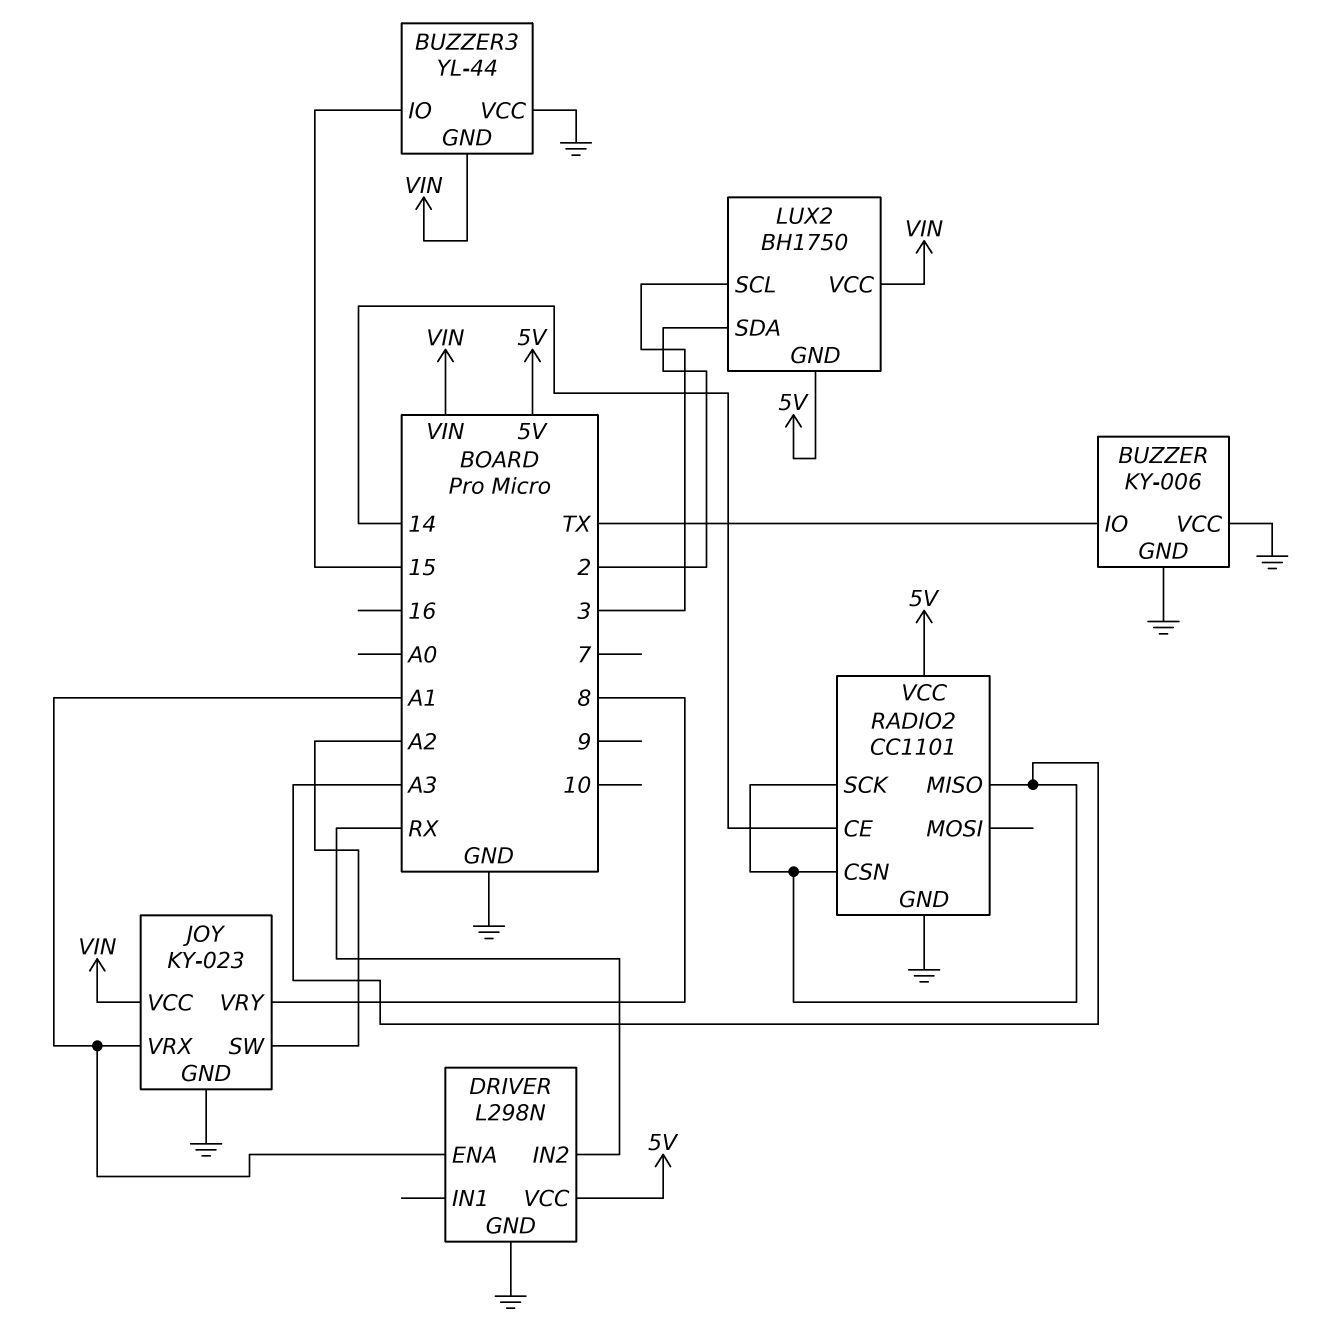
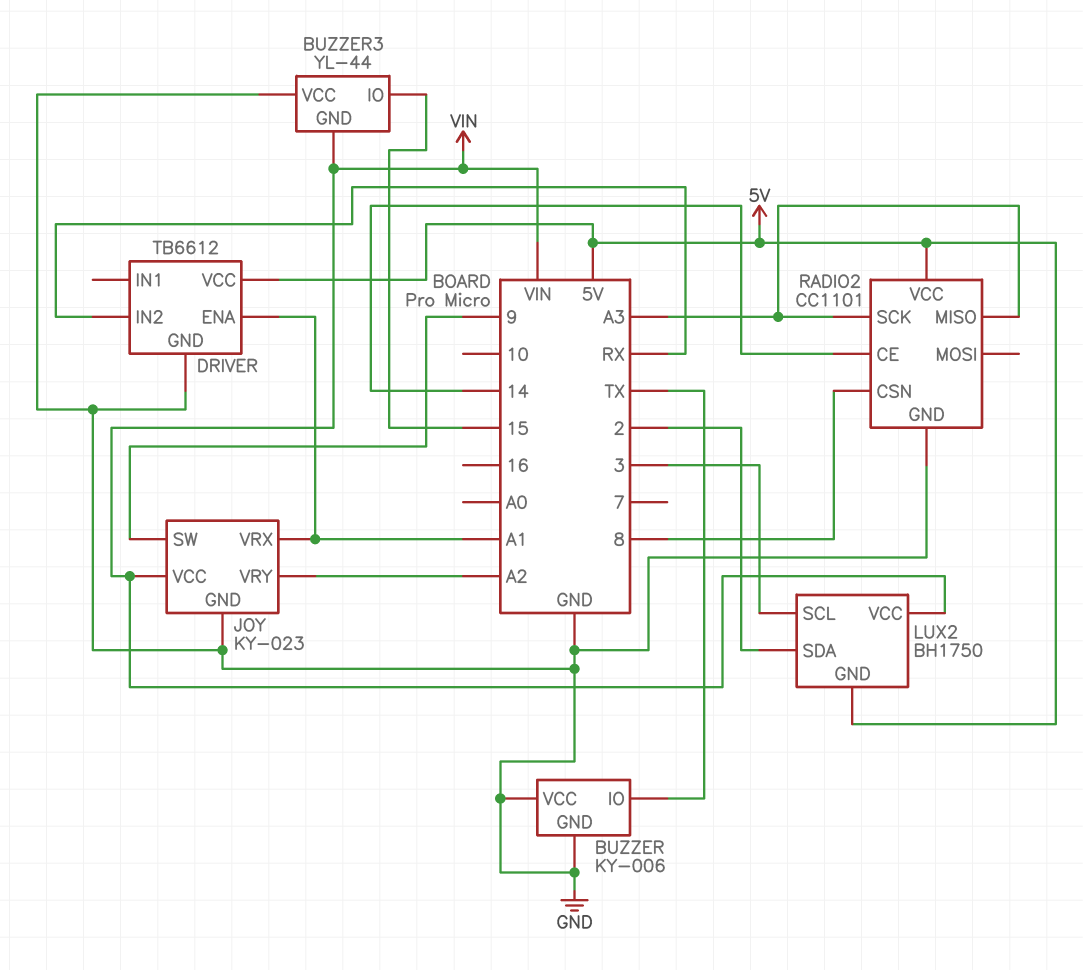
DRIVER: L298N -> TB6612
JOY pin SW: A2 -> 9
JOY pin VRY: 8 -> A2
RADIO2 pin CSN: A3 -> 8

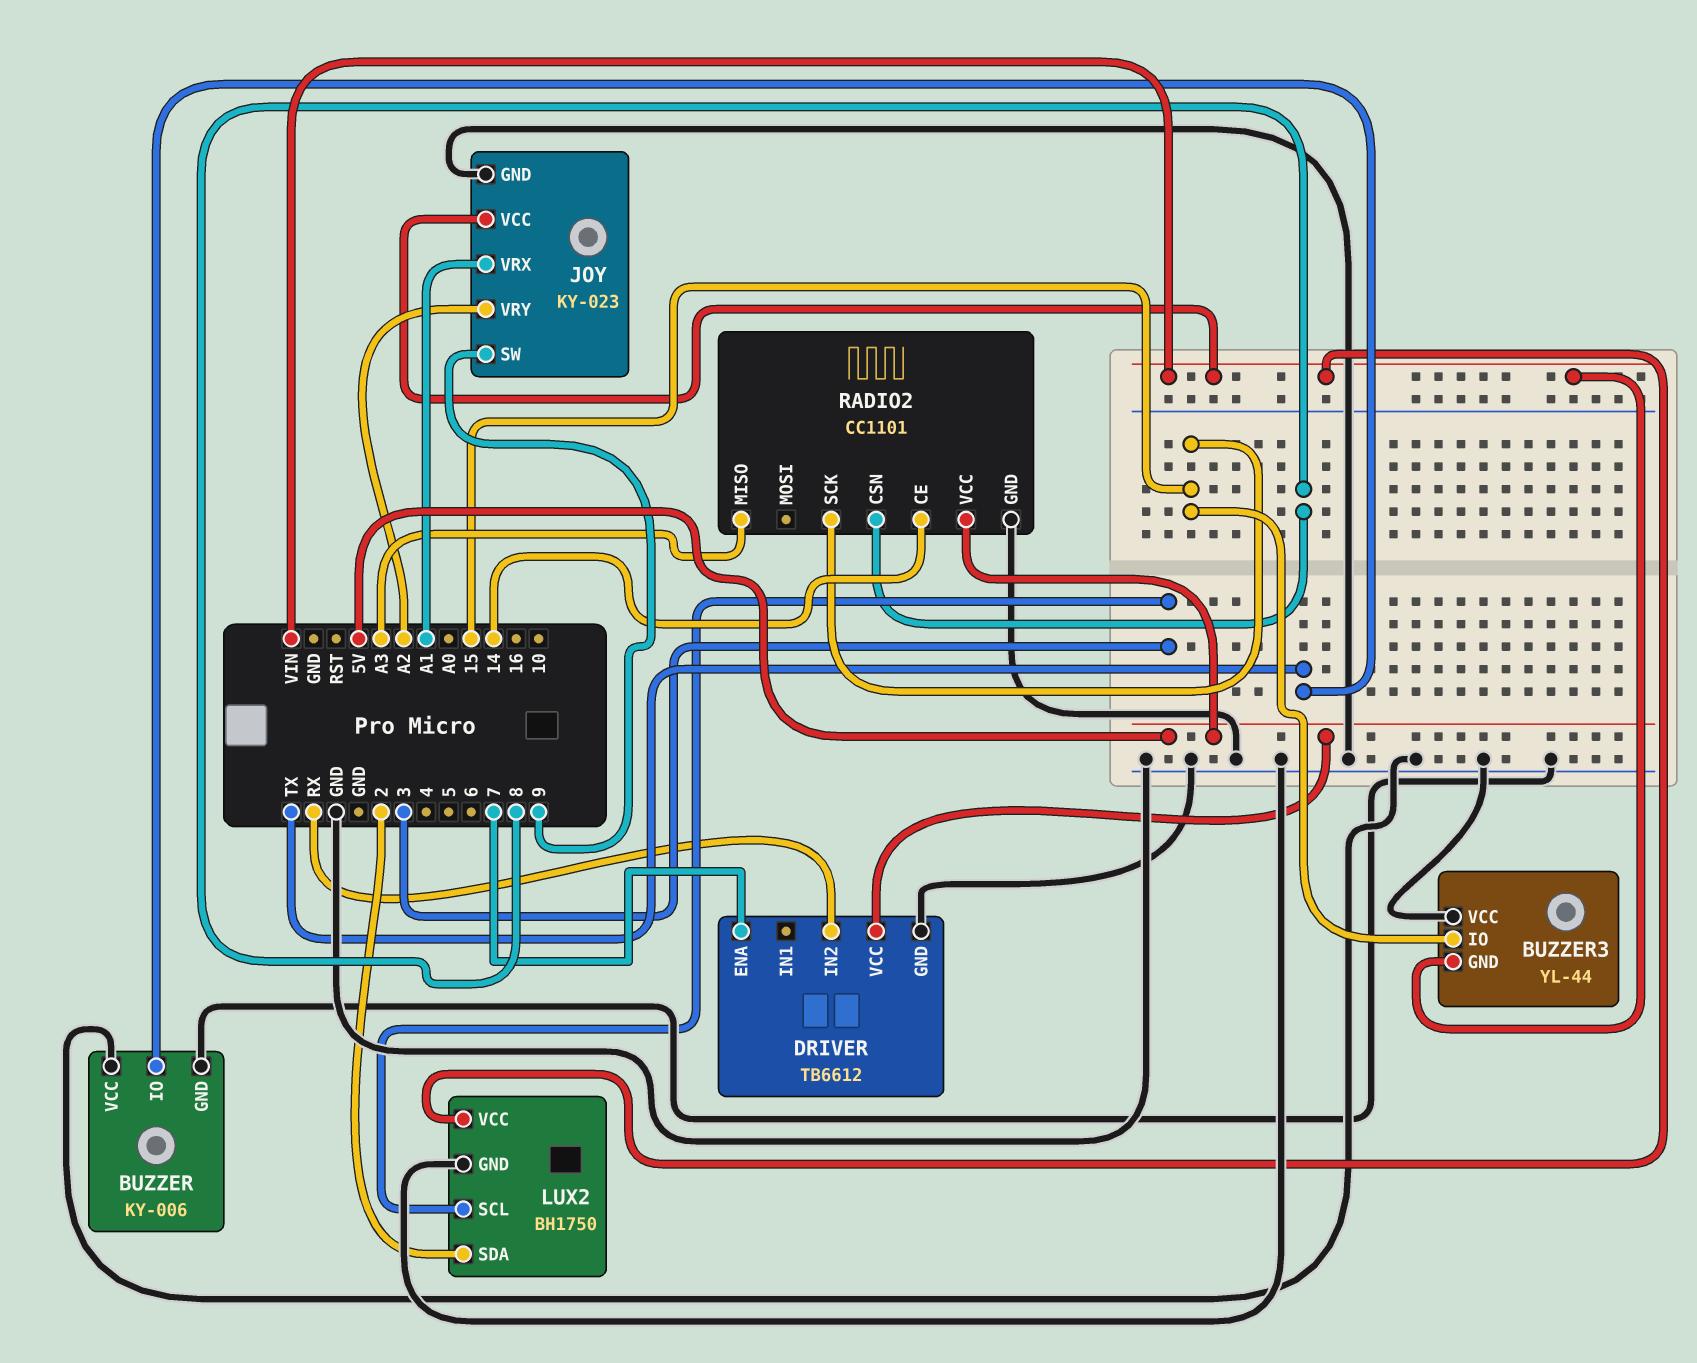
DRIVER pin ENA: A1 -> 7
LUX2 pin GND: 5V -> GND
RADIO2 pin SCK: A3 -> 15

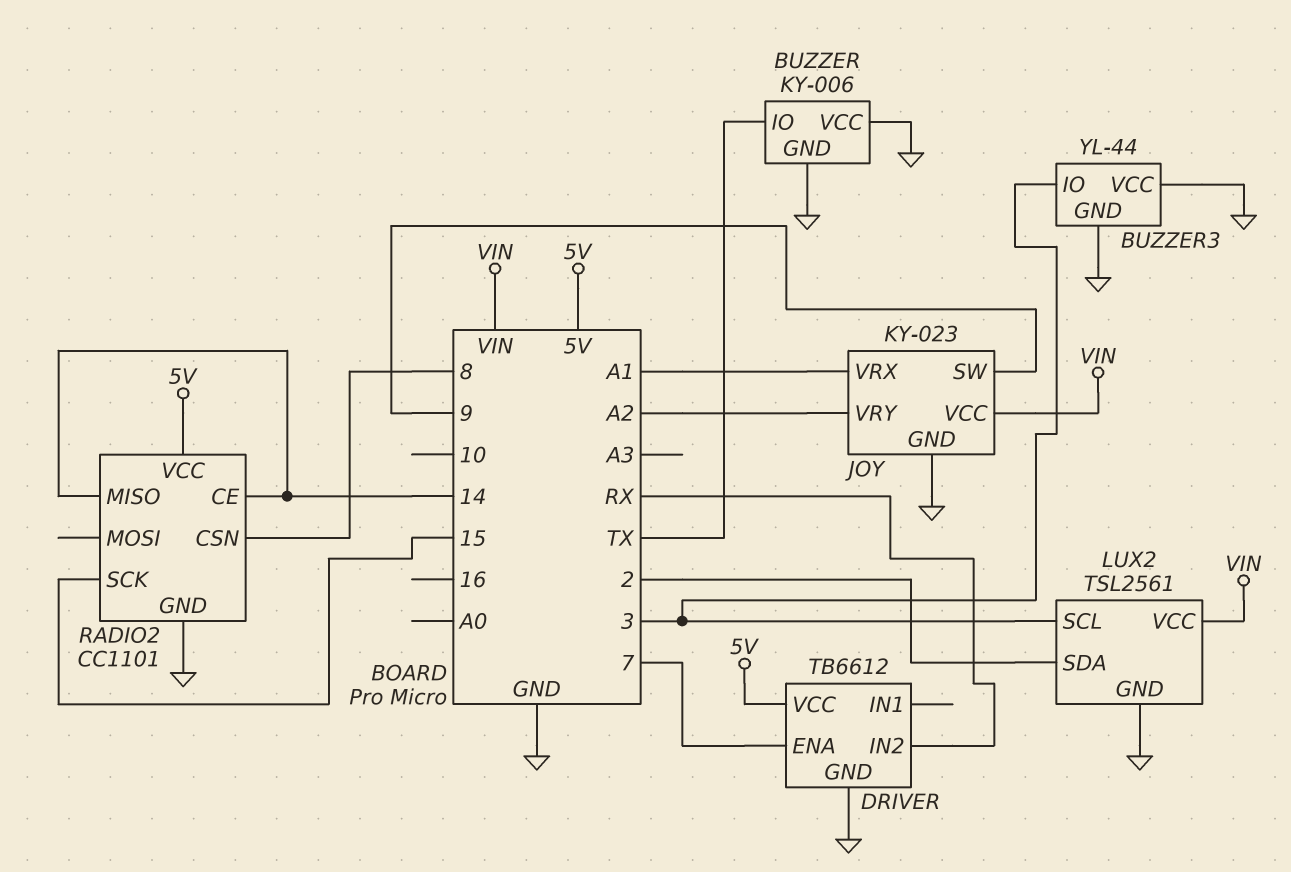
BUZZER3 pin GND: VIN -> GND
BUZZER3 pin IO: 15 -> 3
LUX2: BH1750 -> TSL2561
RADIO2 pin MISO: A3 -> 14

